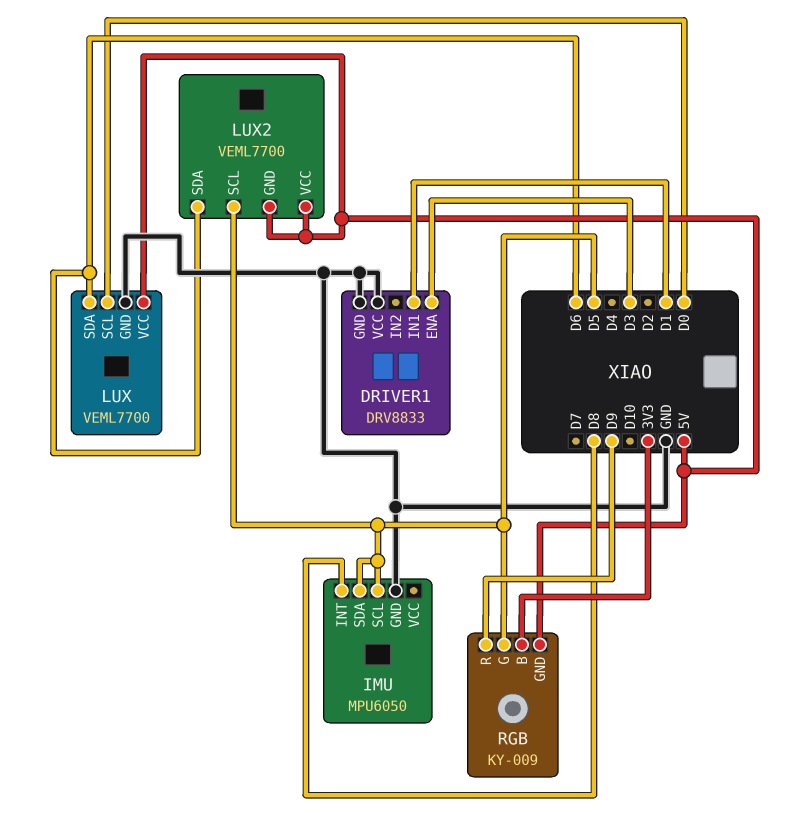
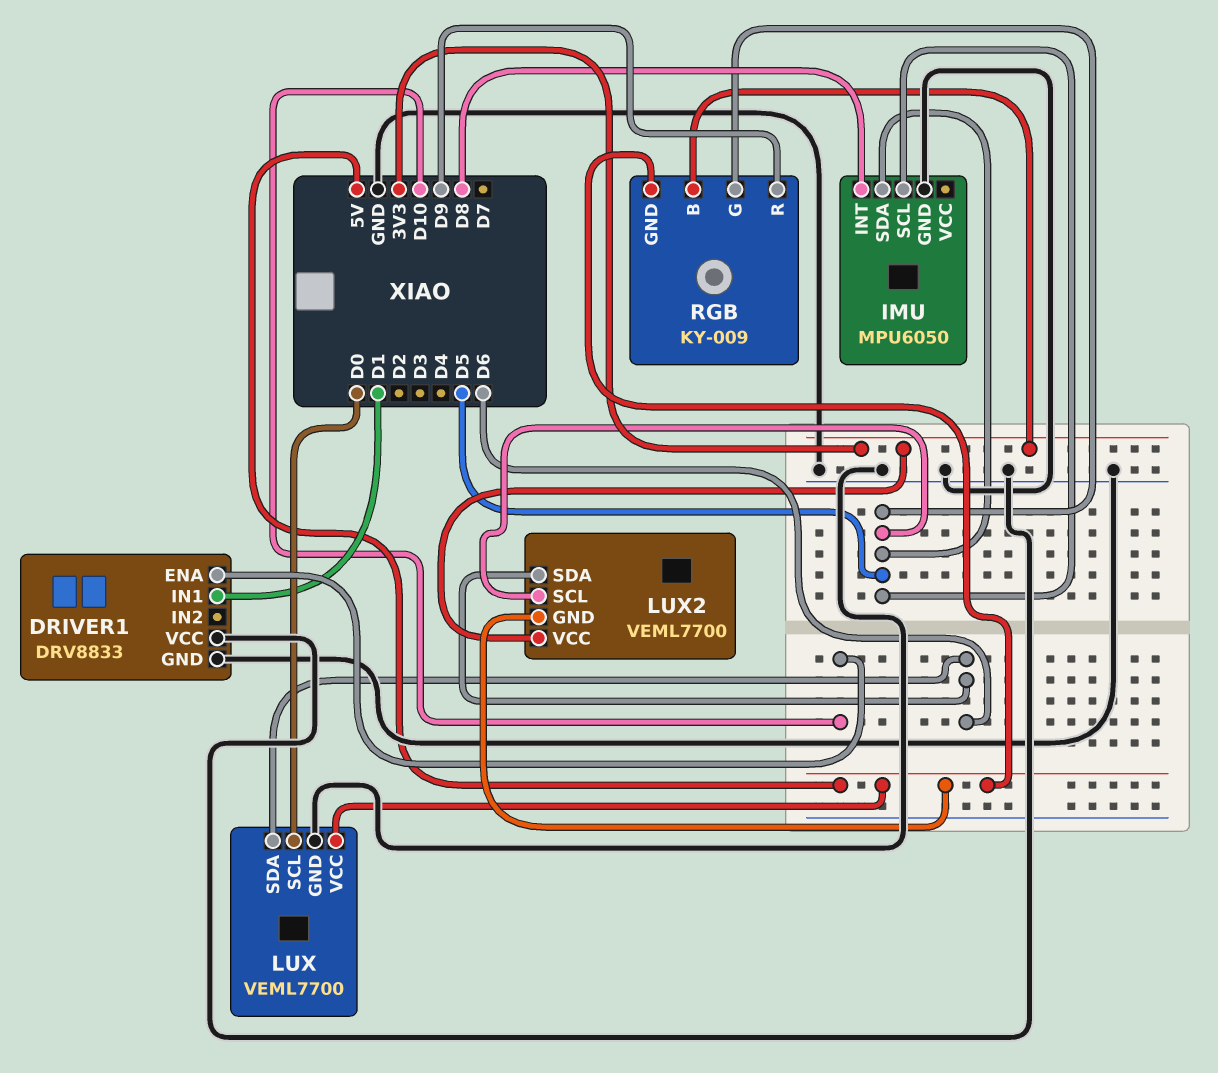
DRIVER1 pin ENA: D3 -> D10
LUX2 pin VCC: 5V -> 3V3

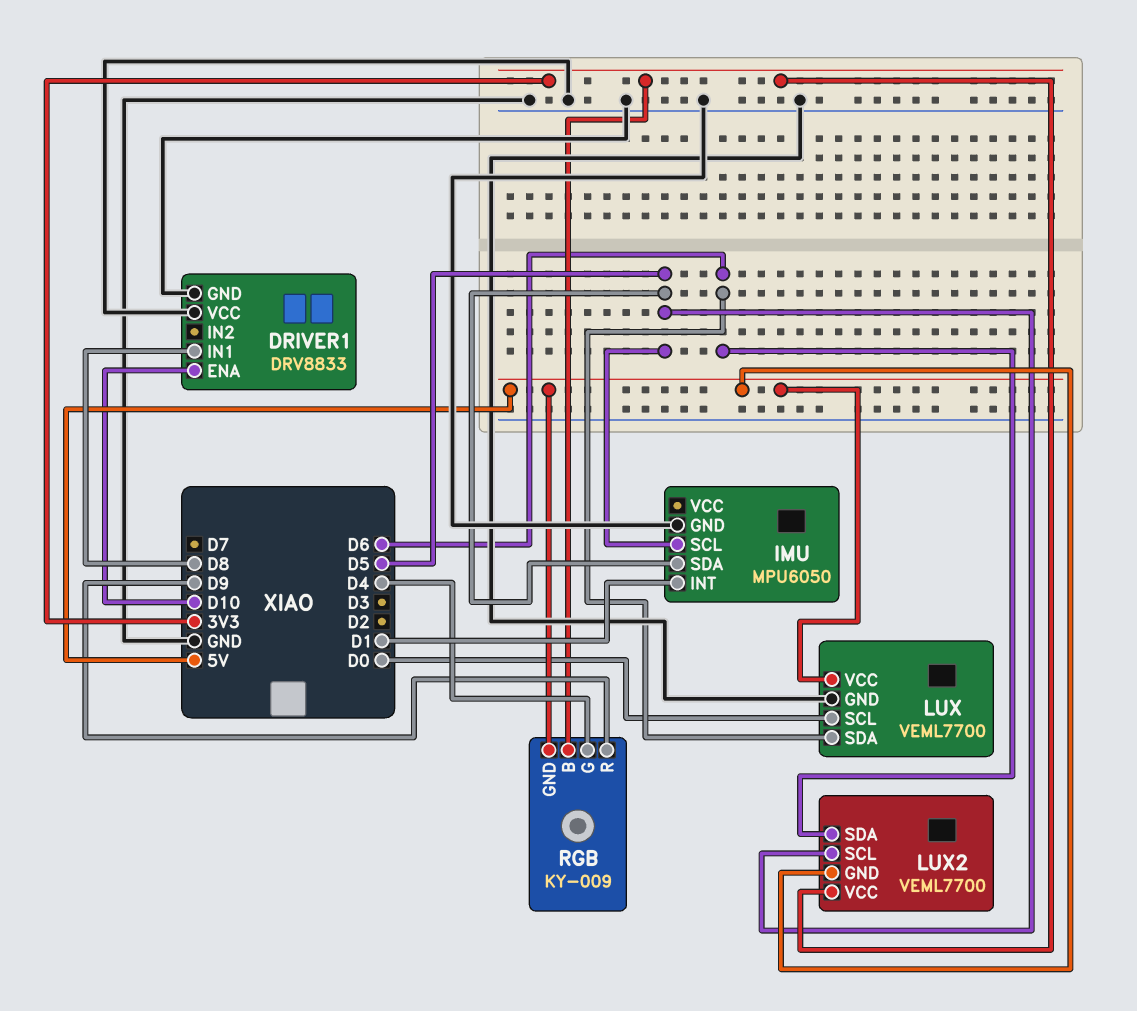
DRIVER1 pin IN1: D1 -> D8
IMU pin INT: D8 -> D1
RGB pin G: D5 -> D4

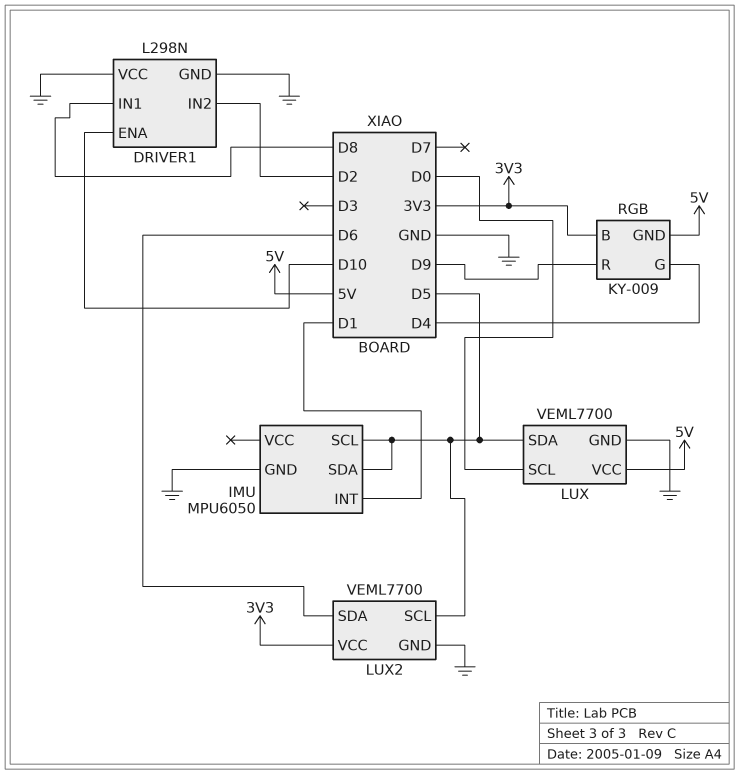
DRIVER1: DRV8833 -> L298N
DRIVER1 pin IN2: none -> D2
LUX pin SDA: D6 -> D5
LUX2 pin GND: 5V -> GND

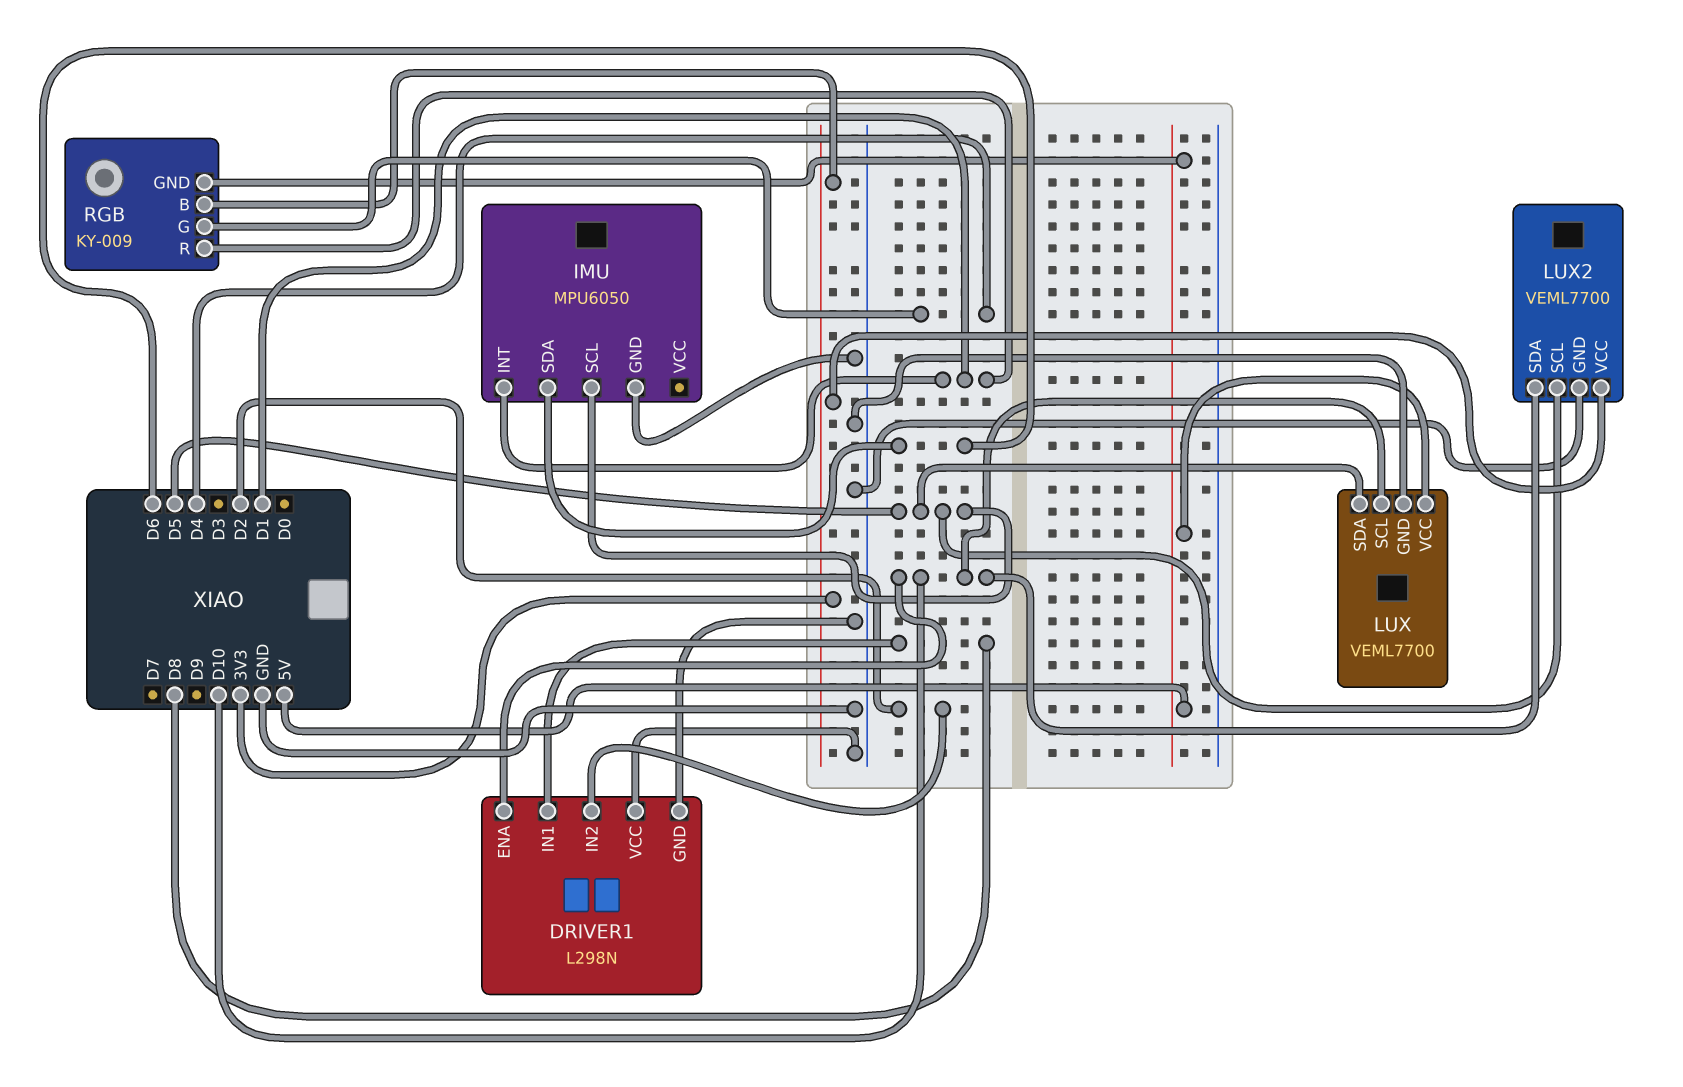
IMU pin SDA: D5 -> D6
LUX pin SCL: D0 -> D10
LUX2 pin SDA: D6 -> D10
RGB pin R: D9 -> D1

